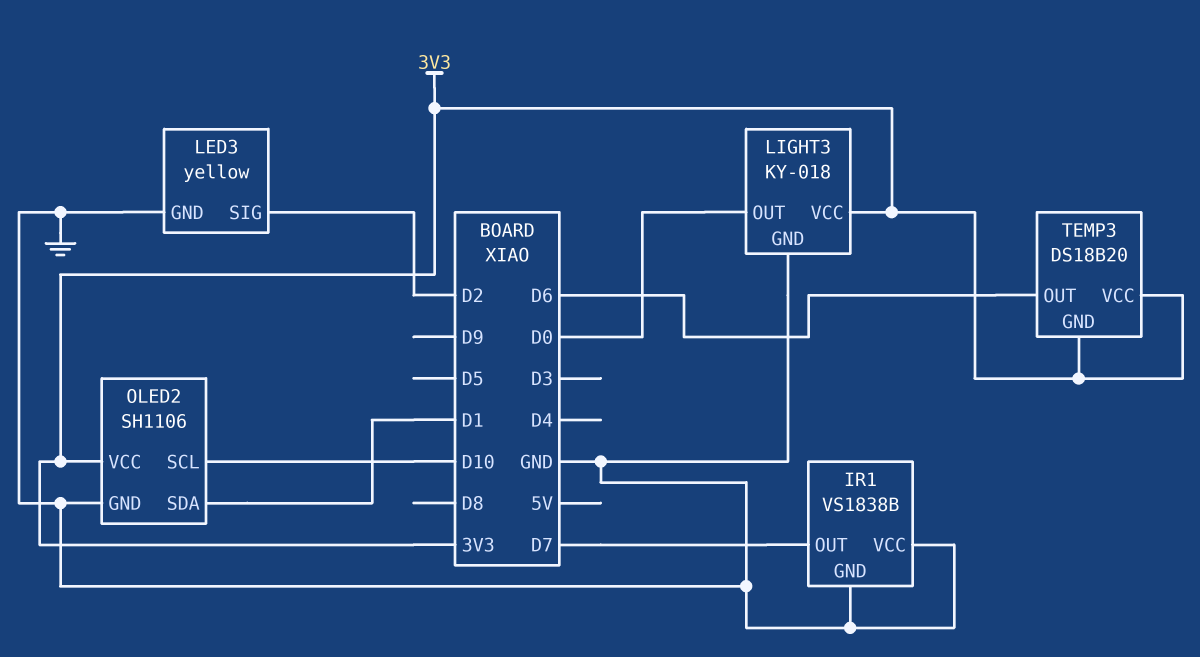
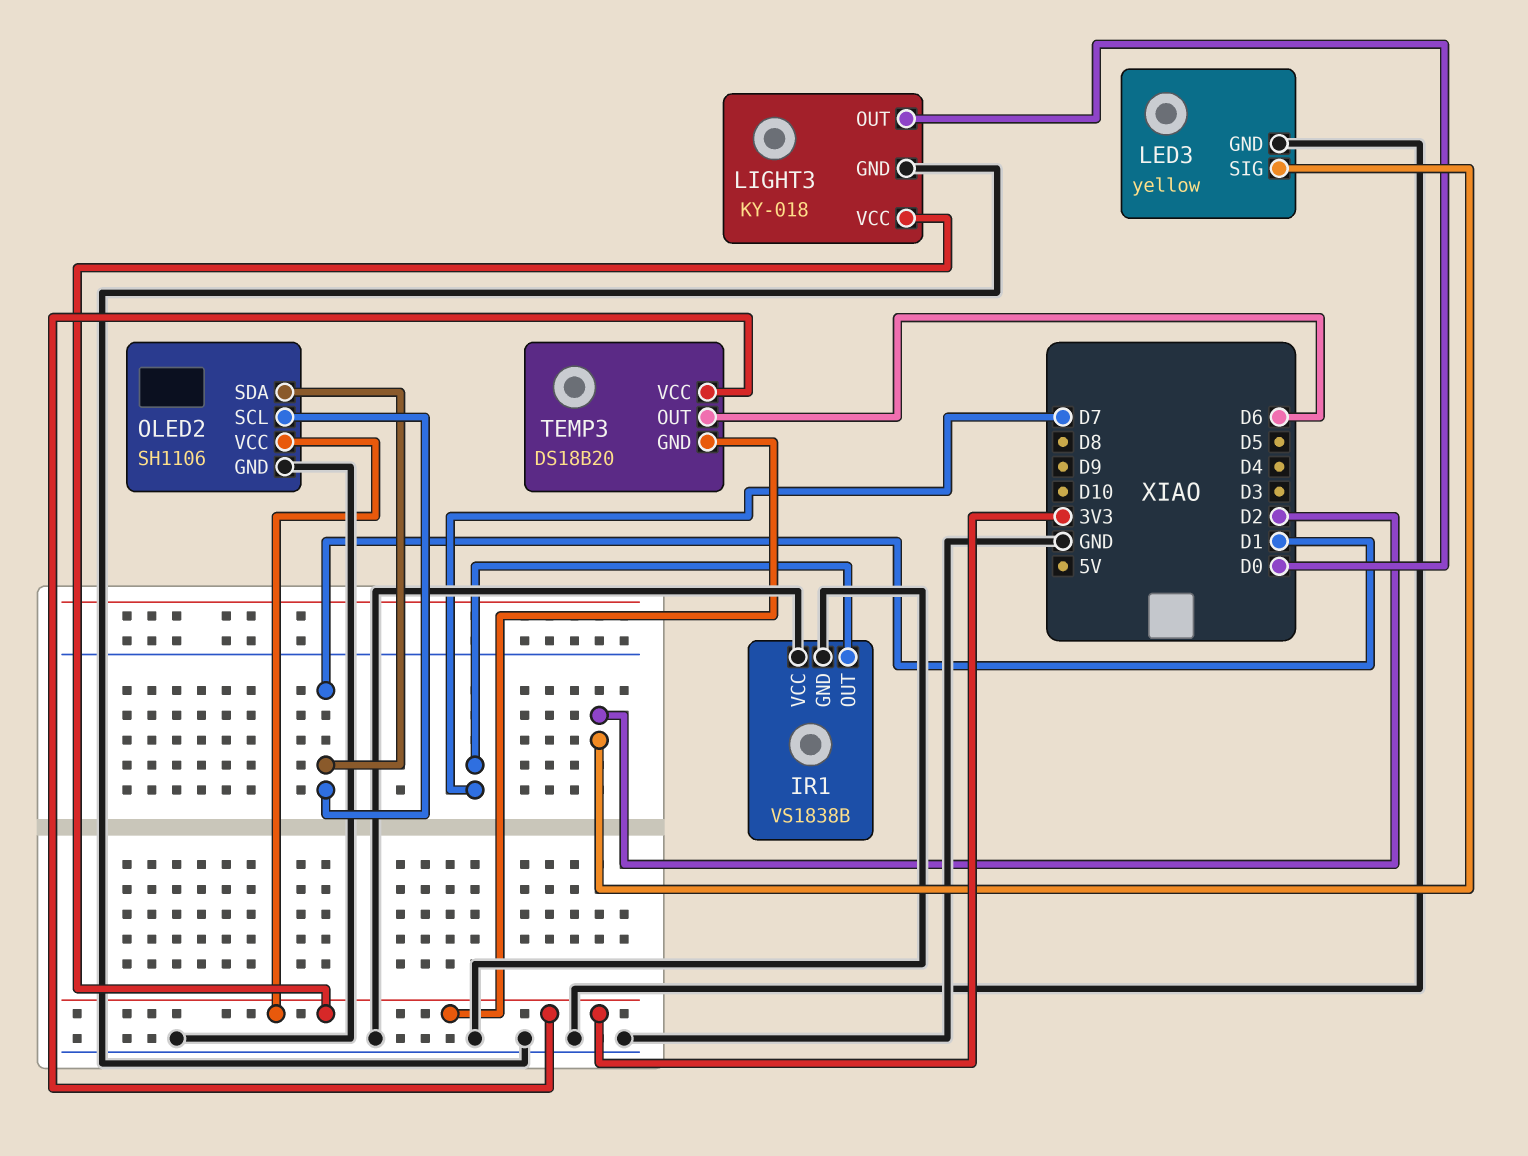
OLED2 pin SCL: D10 -> D1

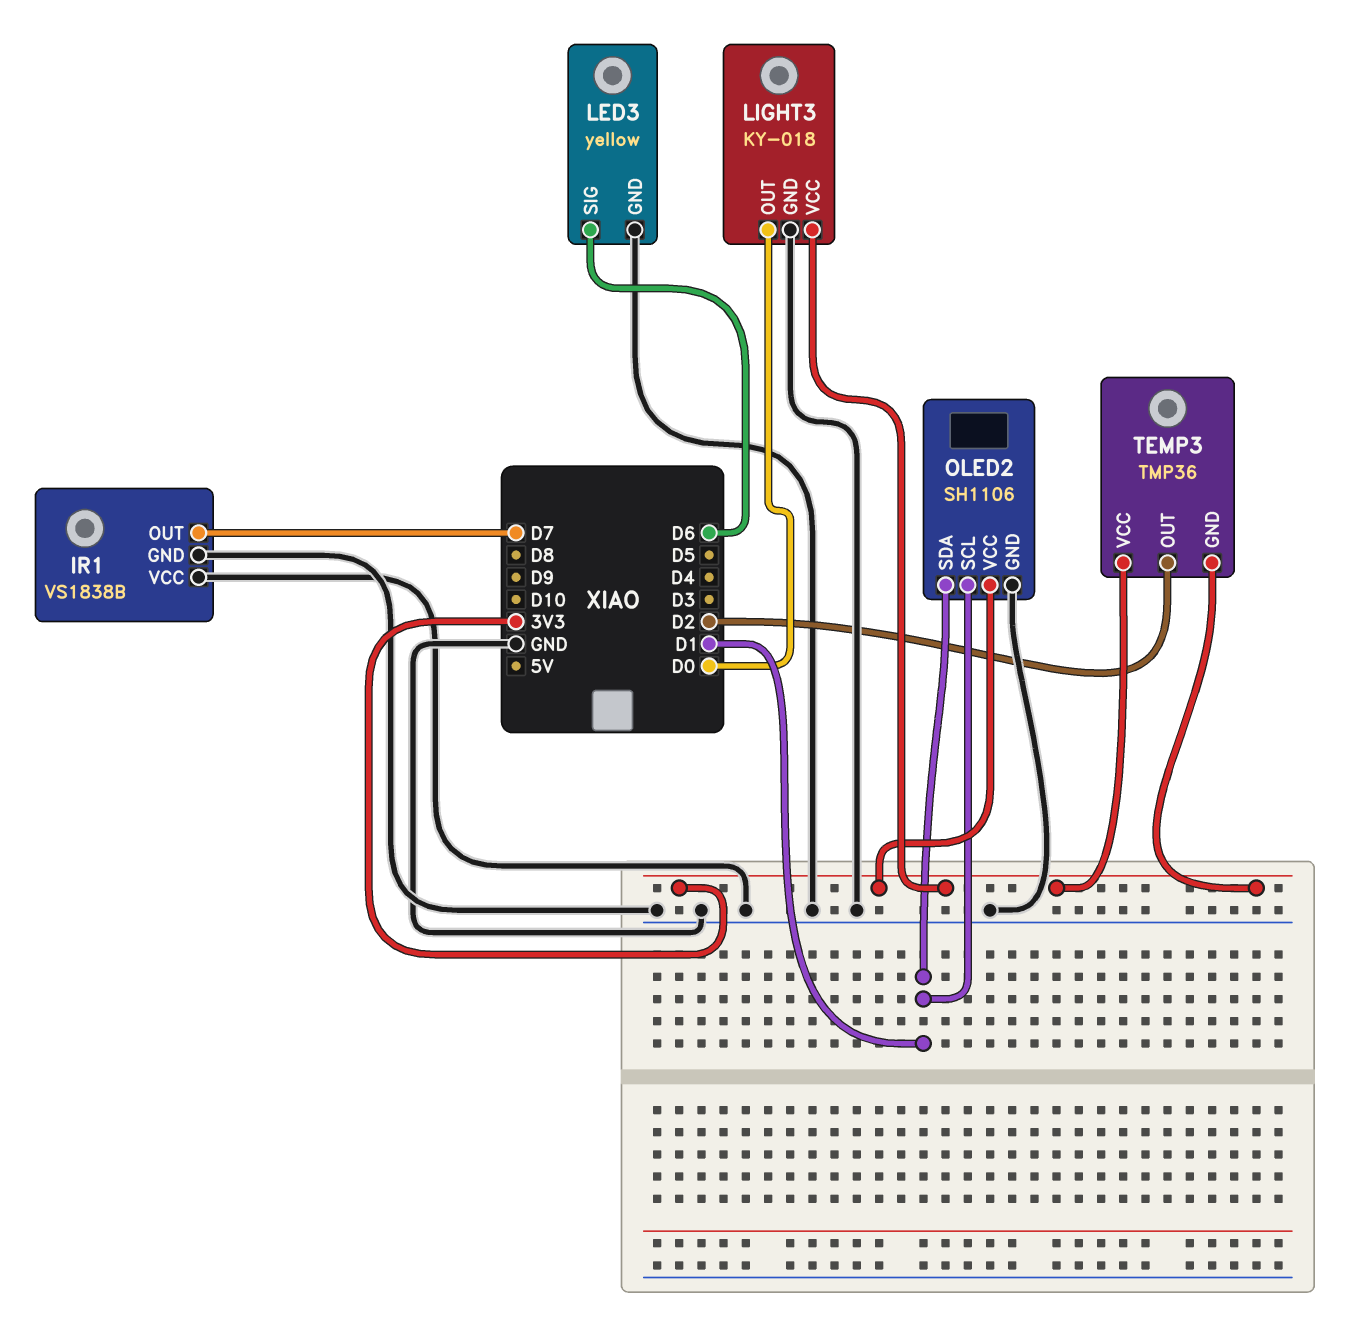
LED3 pin SIG: D2 -> D6
TEMP3: DS18B20 -> TMP36
TEMP3 pin OUT: D6 -> D2

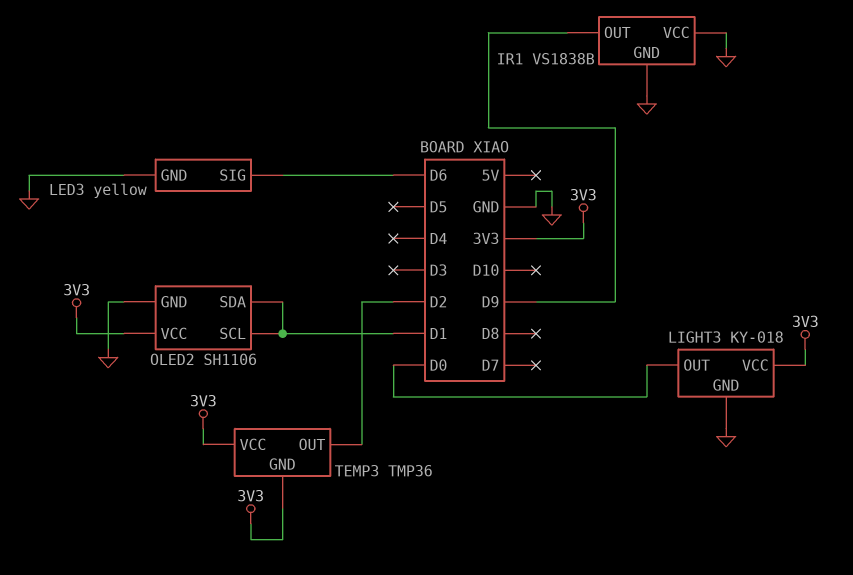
IR1 pin OUT: D7 -> D9

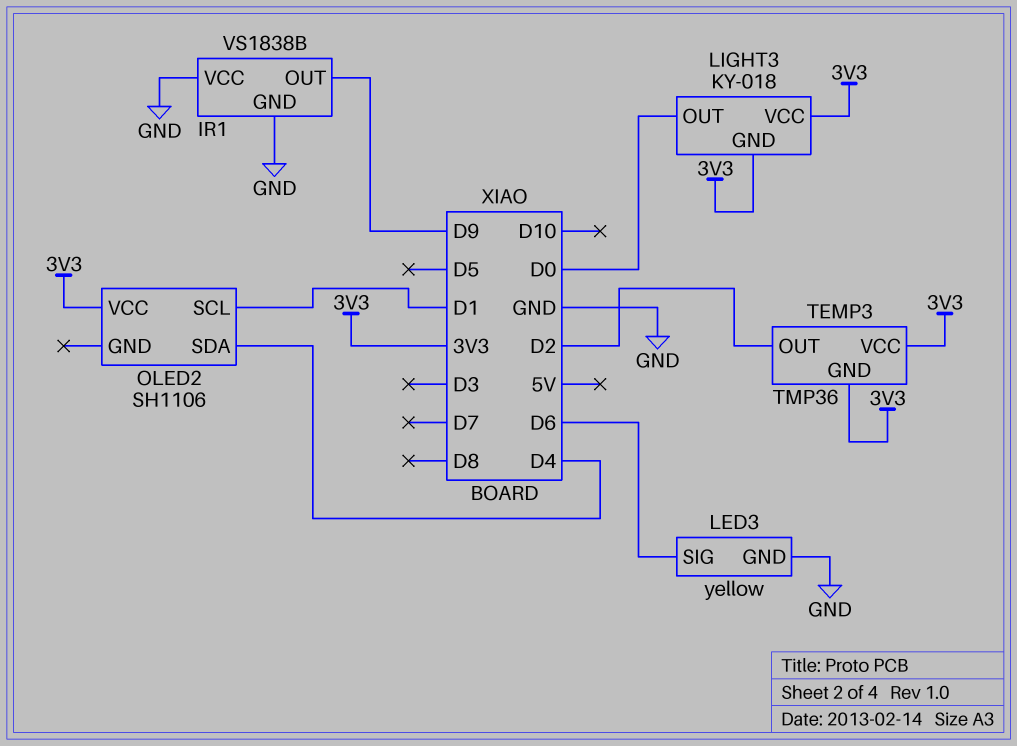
LIGHT3 pin GND: GND -> 3V3
OLED2 pin GND: GND -> none
OLED2 pin SDA: D1 -> D4

